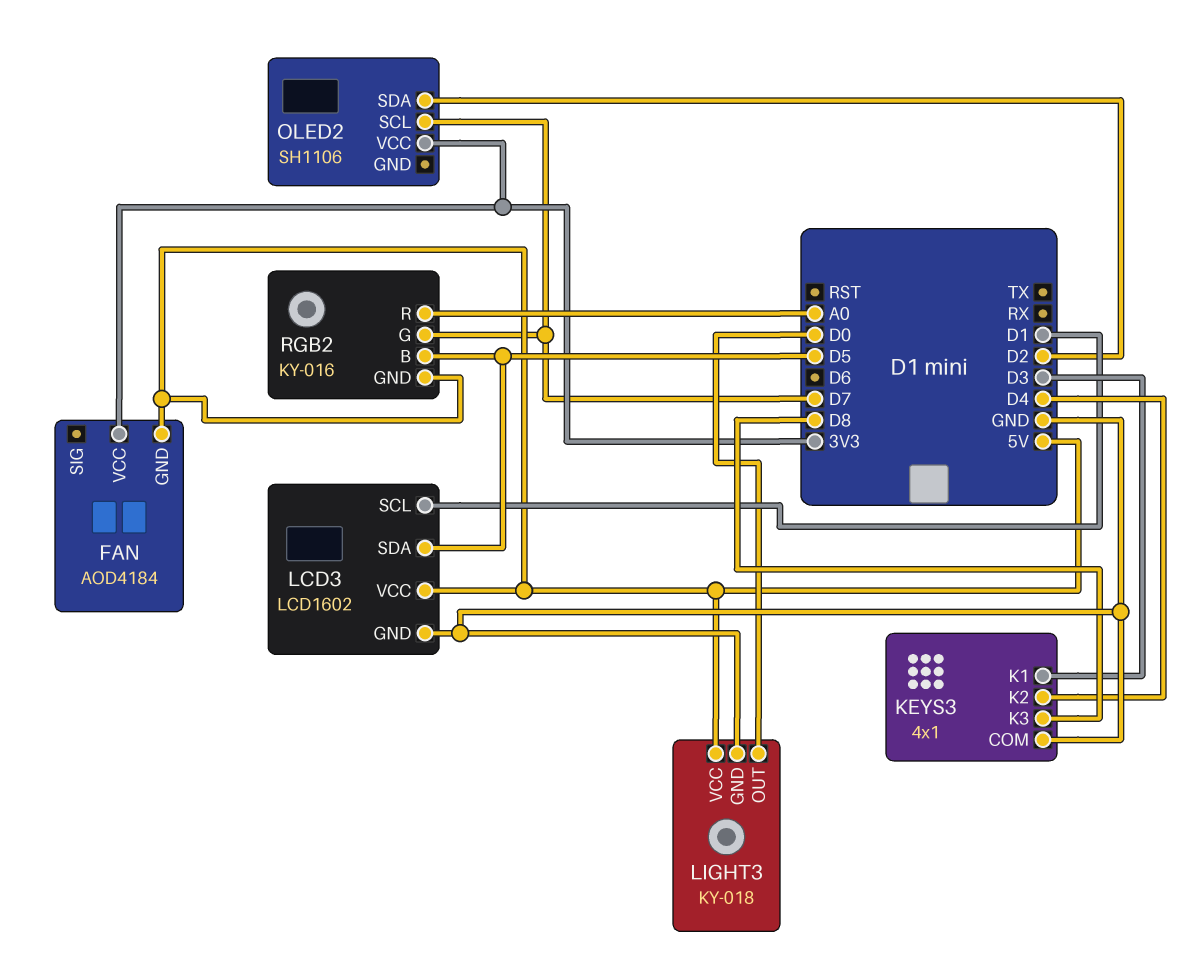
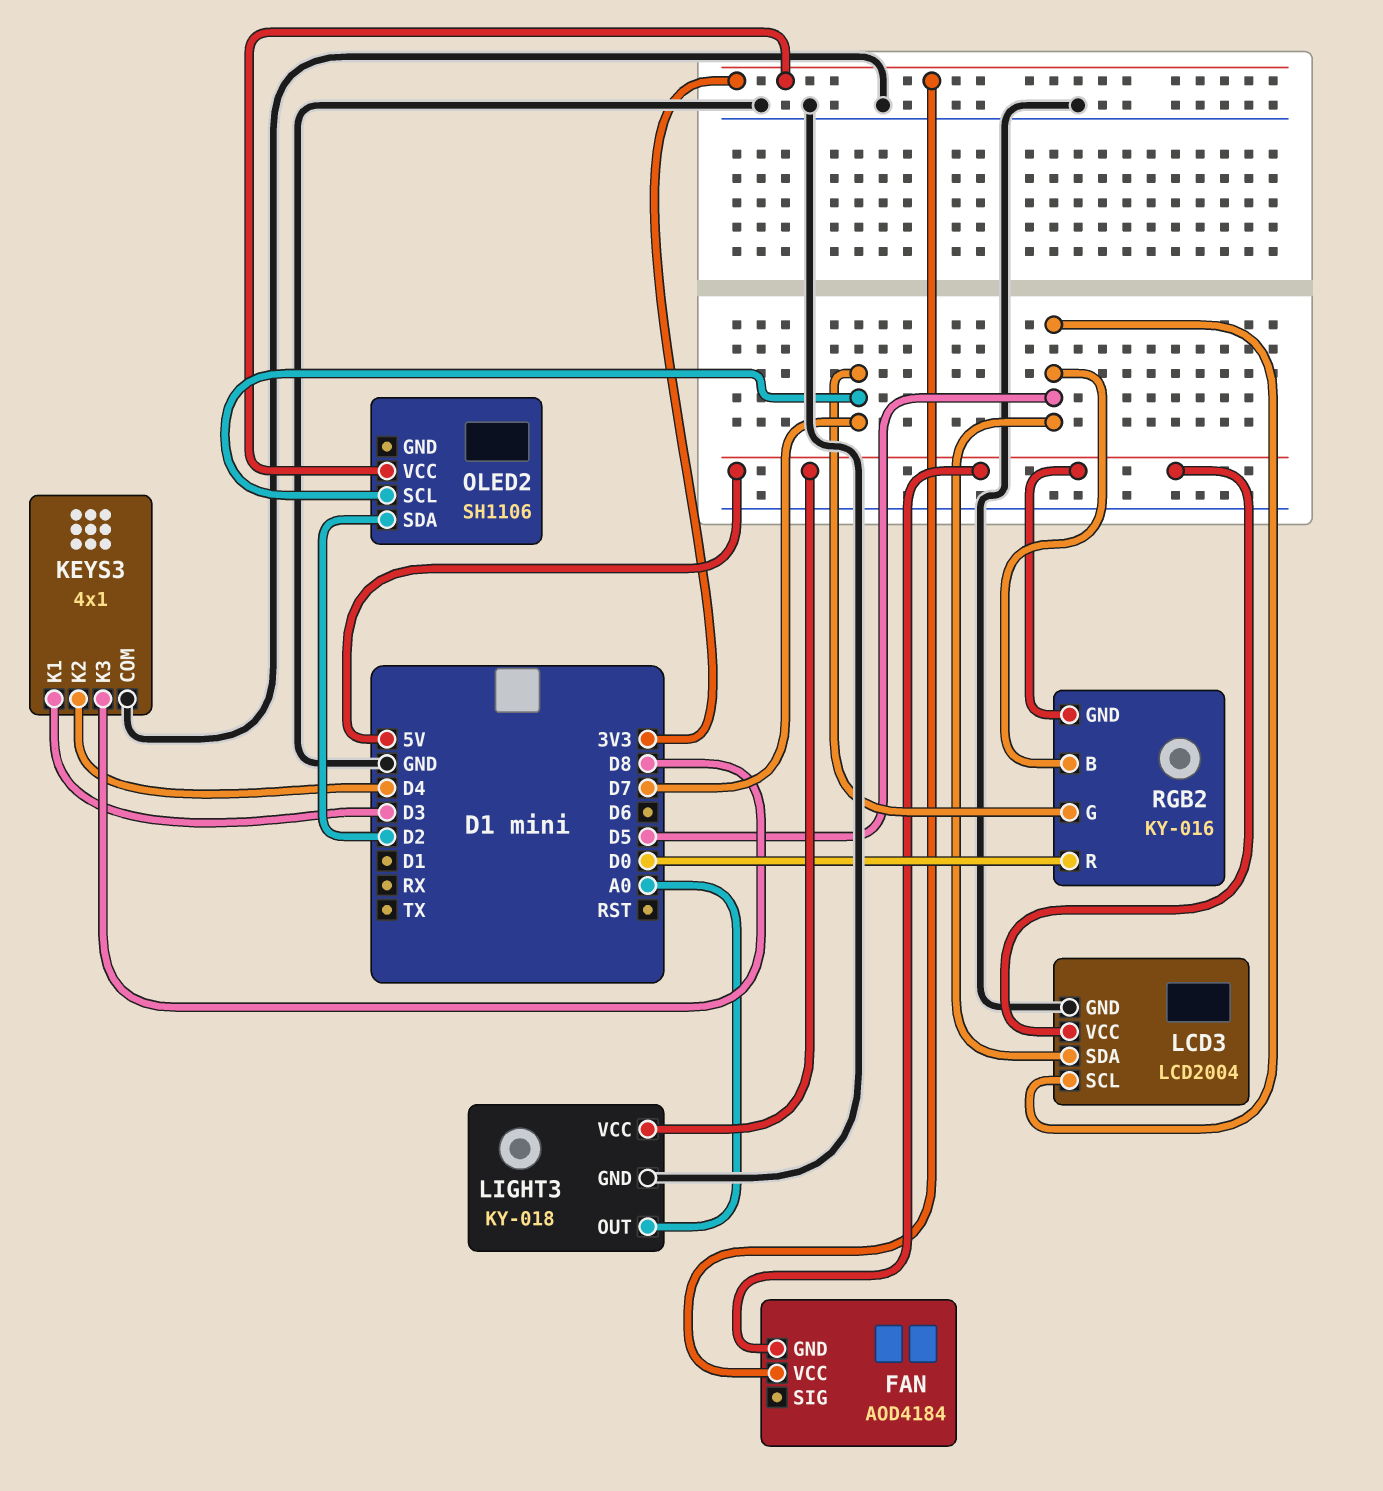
LCD3: LCD1602 -> LCD2004
LCD3 pin SCL: D1 -> D5
LIGHT3 pin OUT: D0 -> A0
RGB2 pin R: A0 -> D0

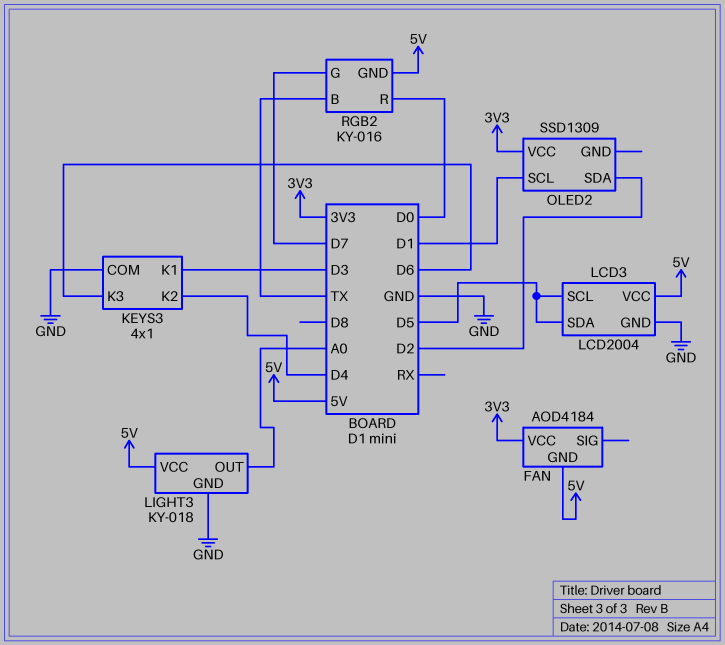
KEYS3 pin K3: D8 -> D6
OLED2: SH1106 -> SSD1309
OLED2 pin SCL: D7 -> D1
RGB2 pin B: D5 -> TX

